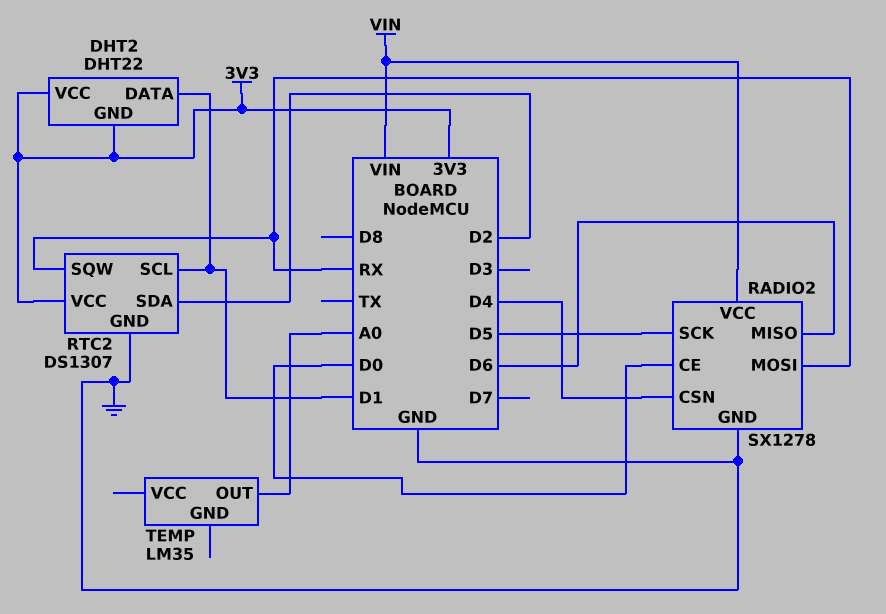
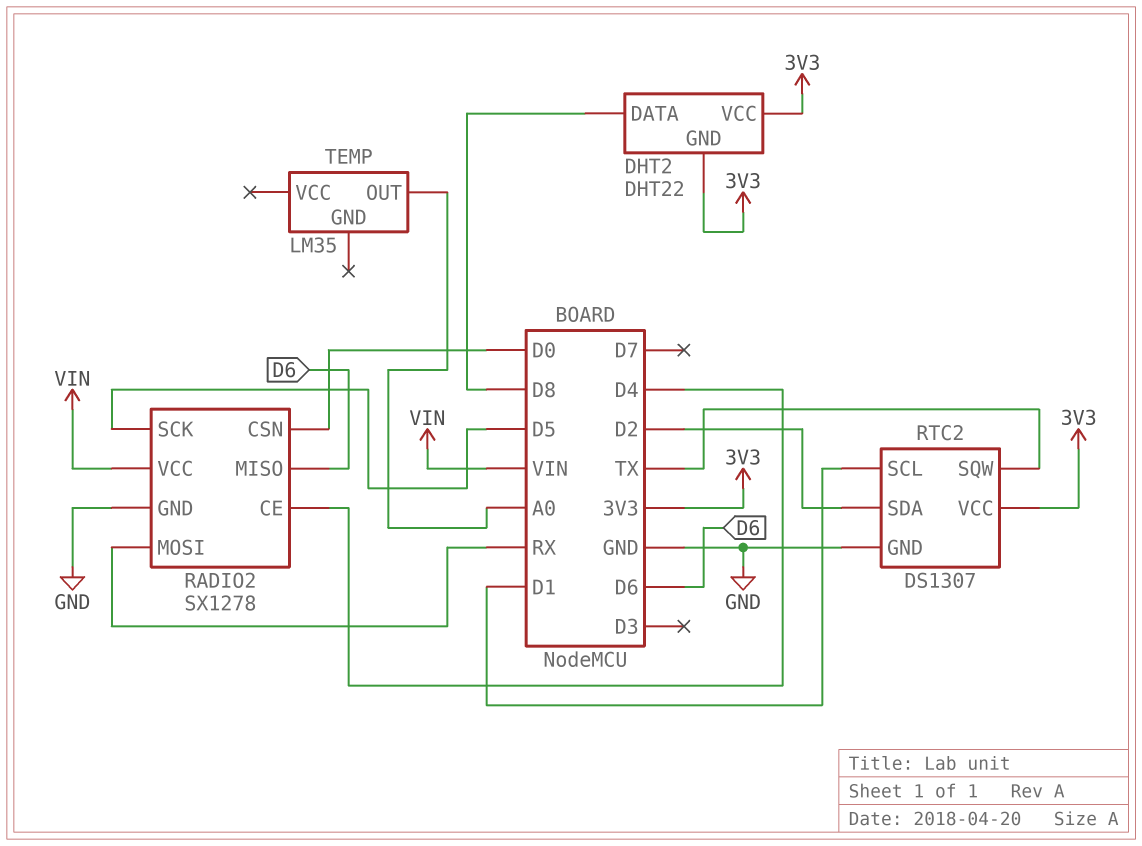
DHT2 pin DATA: D1 -> D8
RADIO2 pin CE: D0 -> D4
RADIO2 pin CSN: D4 -> D0
RTC2 pin SQW: RX -> TX

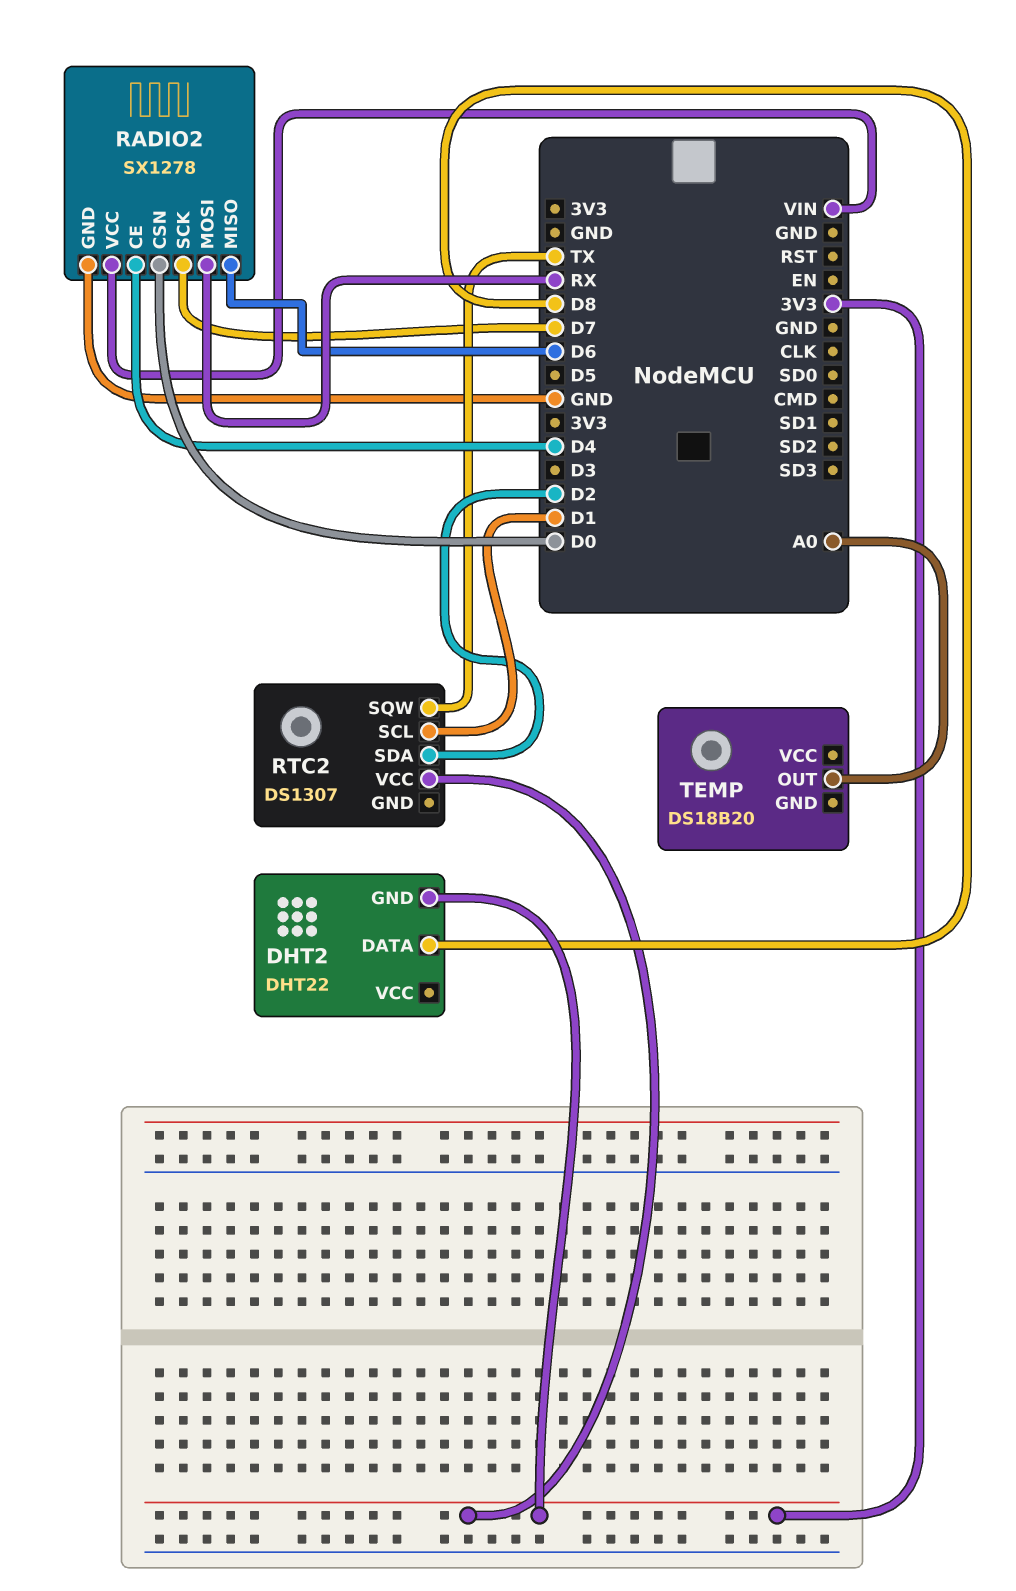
DHT2 pin VCC: 3V3 -> none
RADIO2 pin SCK: D5 -> D7
RTC2 pin GND: GND -> none
TEMP: LM35 -> DS18B20

